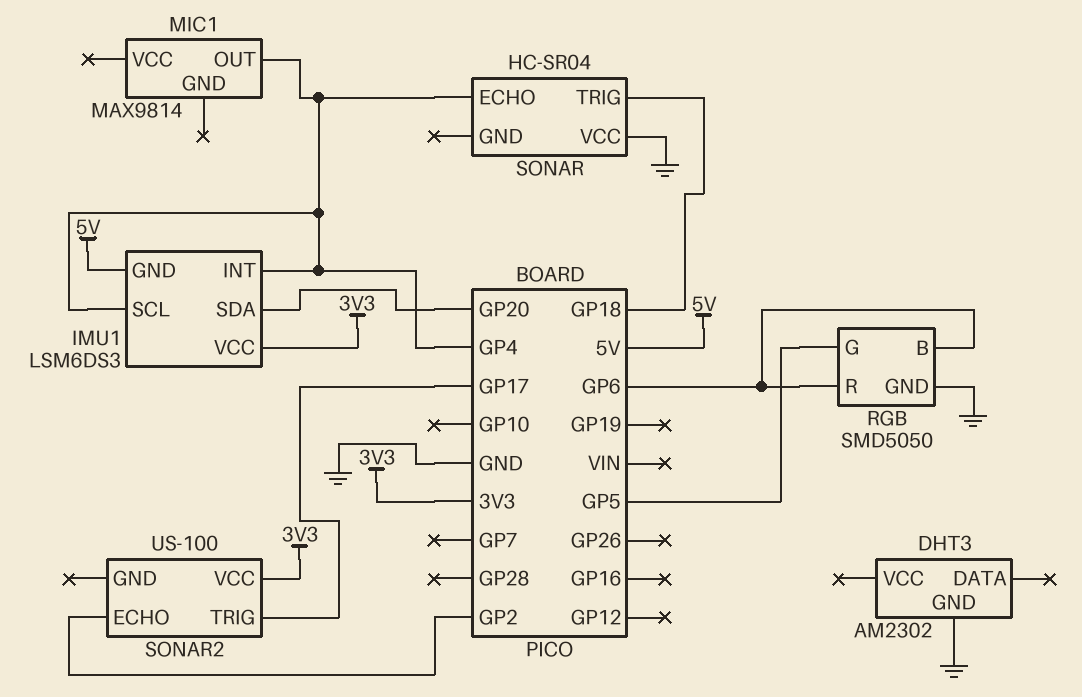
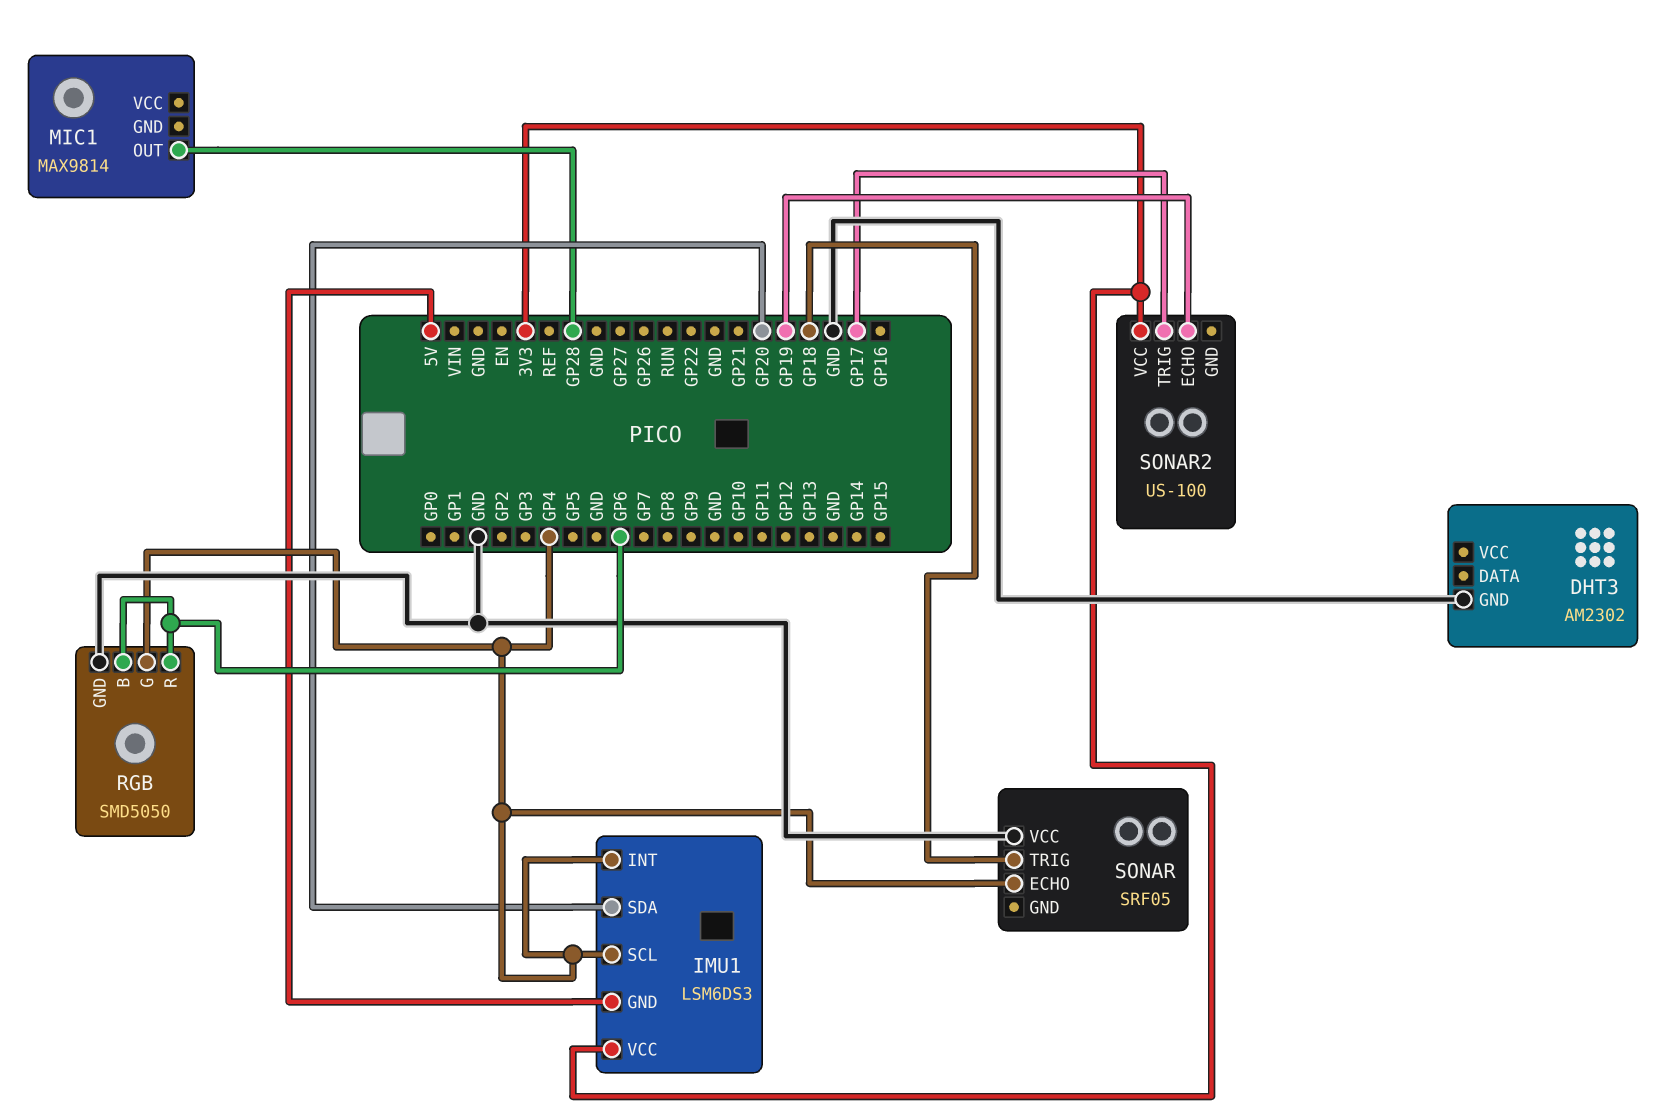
MIC1 pin OUT: GP4 -> GP28
RGB pin G: GP5 -> GP4
SONAR: HC-SR04 -> SRF05
SONAR2 pin ECHO: GP2 -> GP19

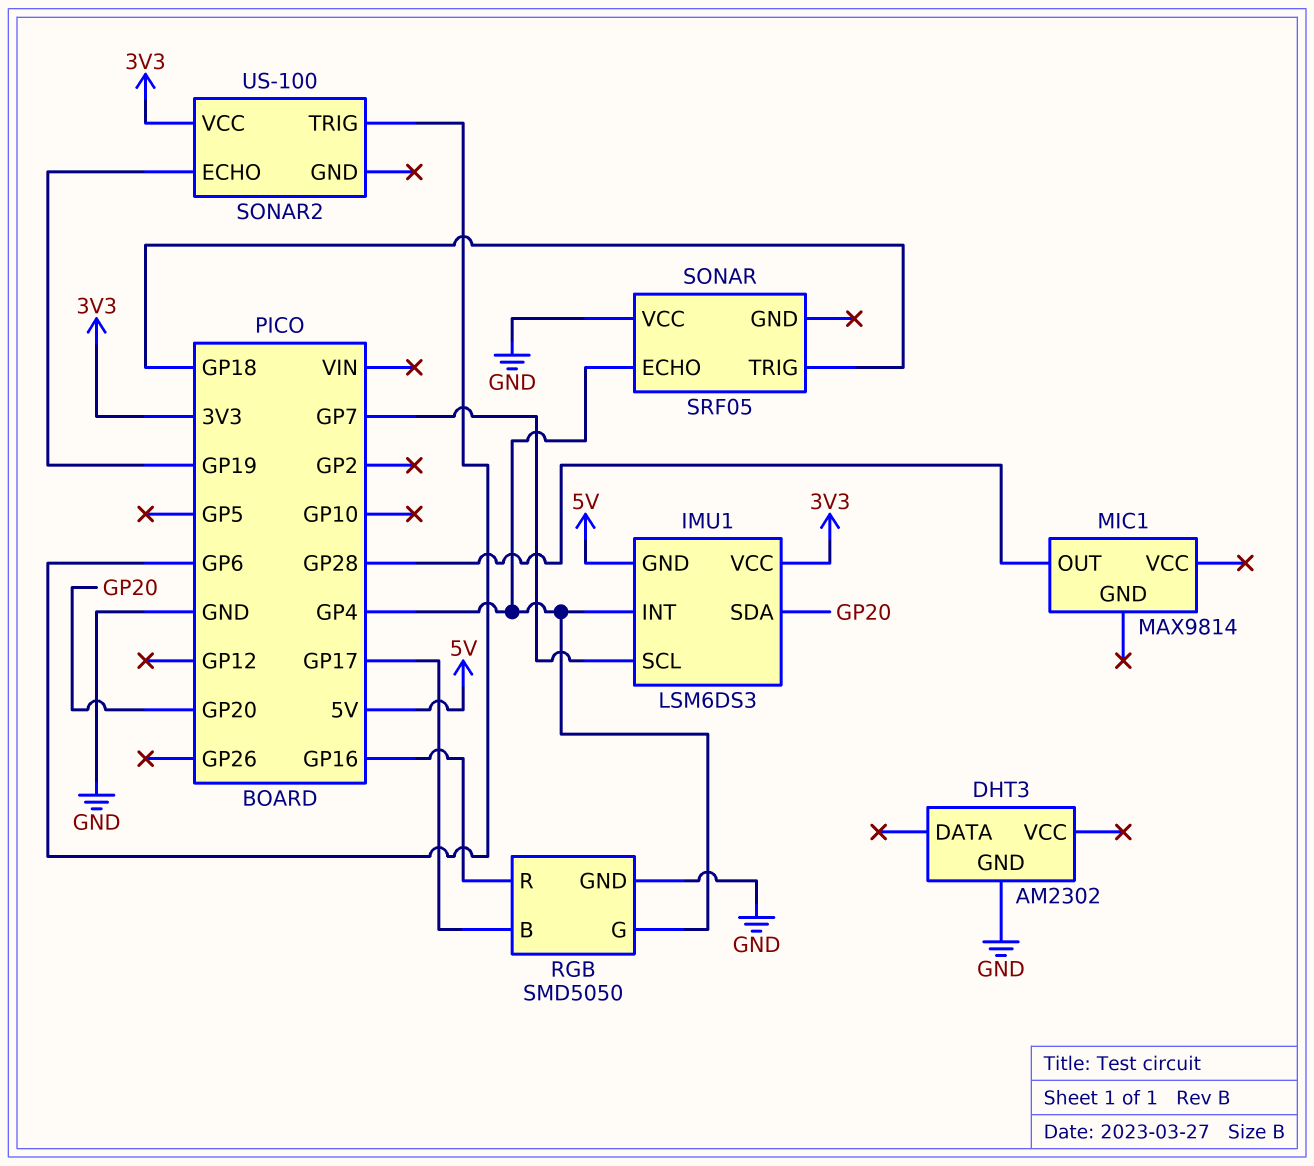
IMU1 pin SCL: GP4 -> GP7
RGB pin B: GP6 -> GP17
RGB pin R: GP6 -> GP16
SONAR2 pin TRIG: GP17 -> GP6

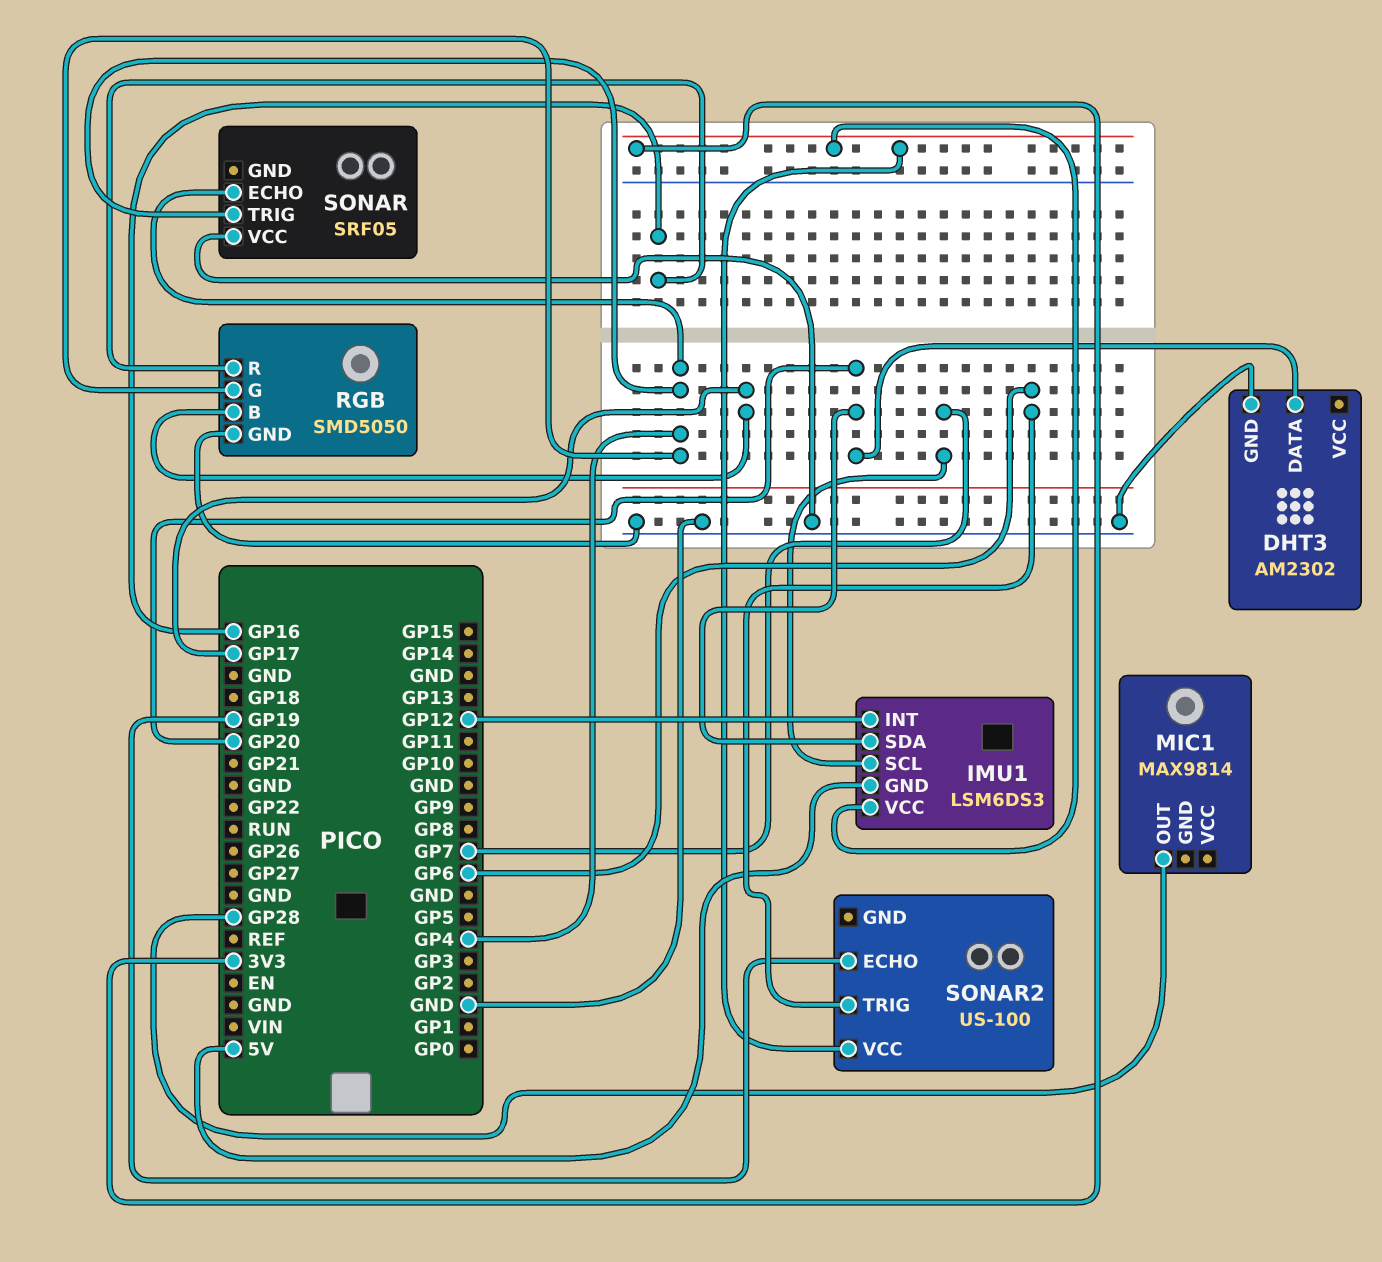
DHT3 pin DATA: none -> GP20
IMU1 pin INT: GP4 -> GP12
SONAR pin TRIG: GP18 -> GP4

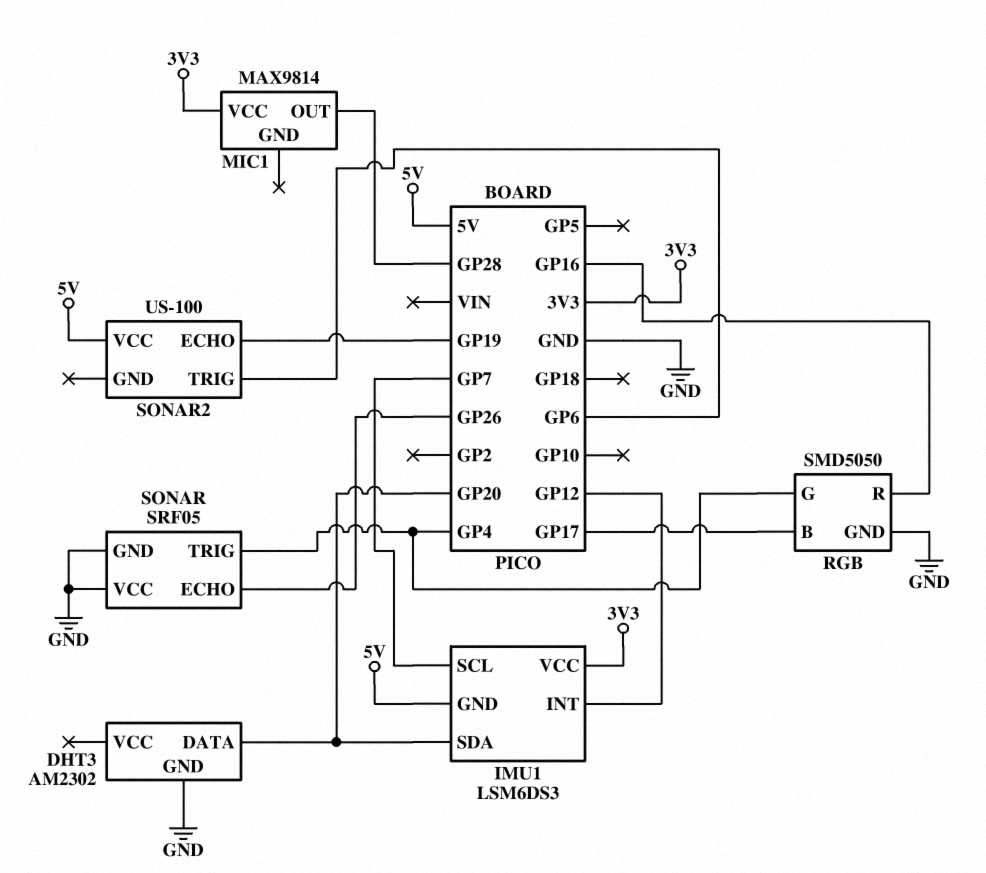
MIC1 pin VCC: none -> 3V3
SONAR pin ECHO: GP4 -> GP26
SONAR pin GND: none -> GND
SONAR2 pin VCC: 3V3 -> 5V

